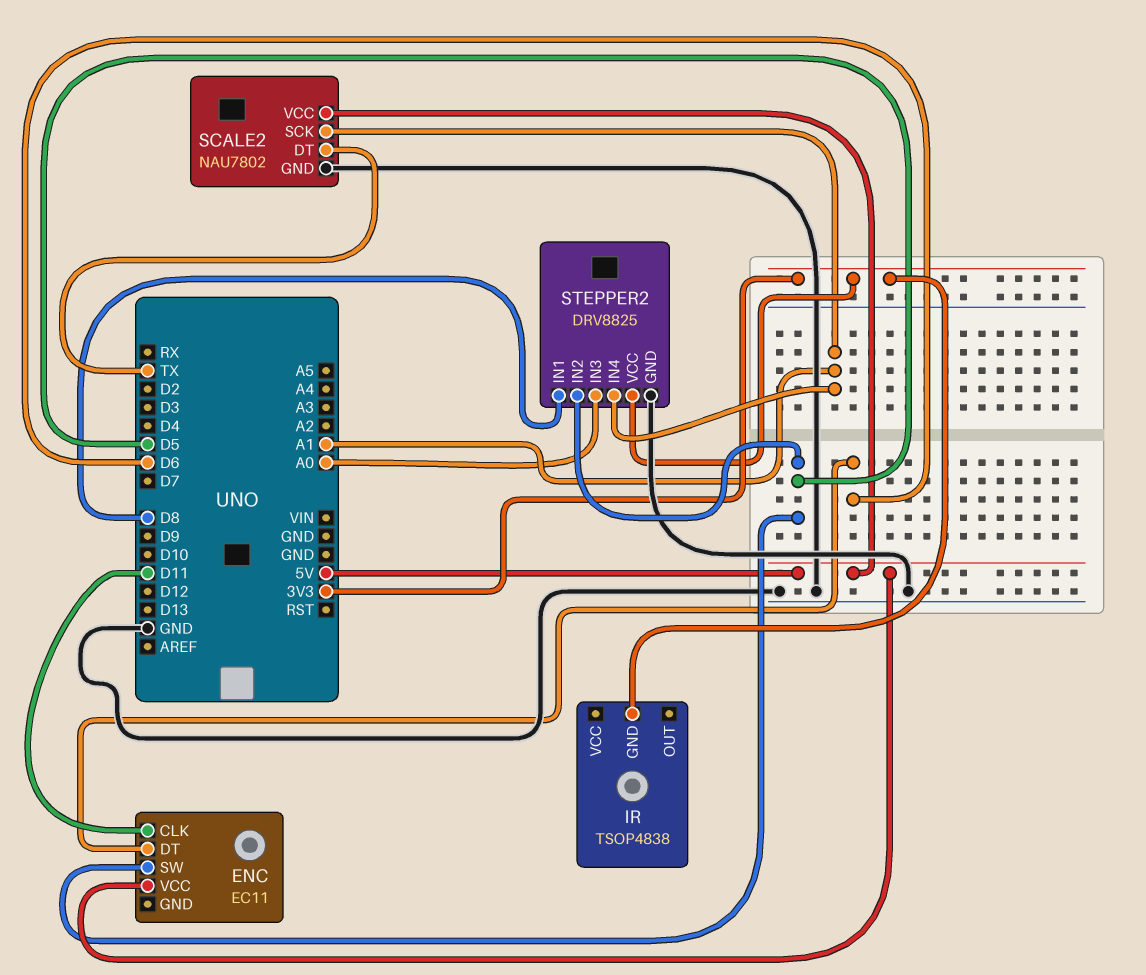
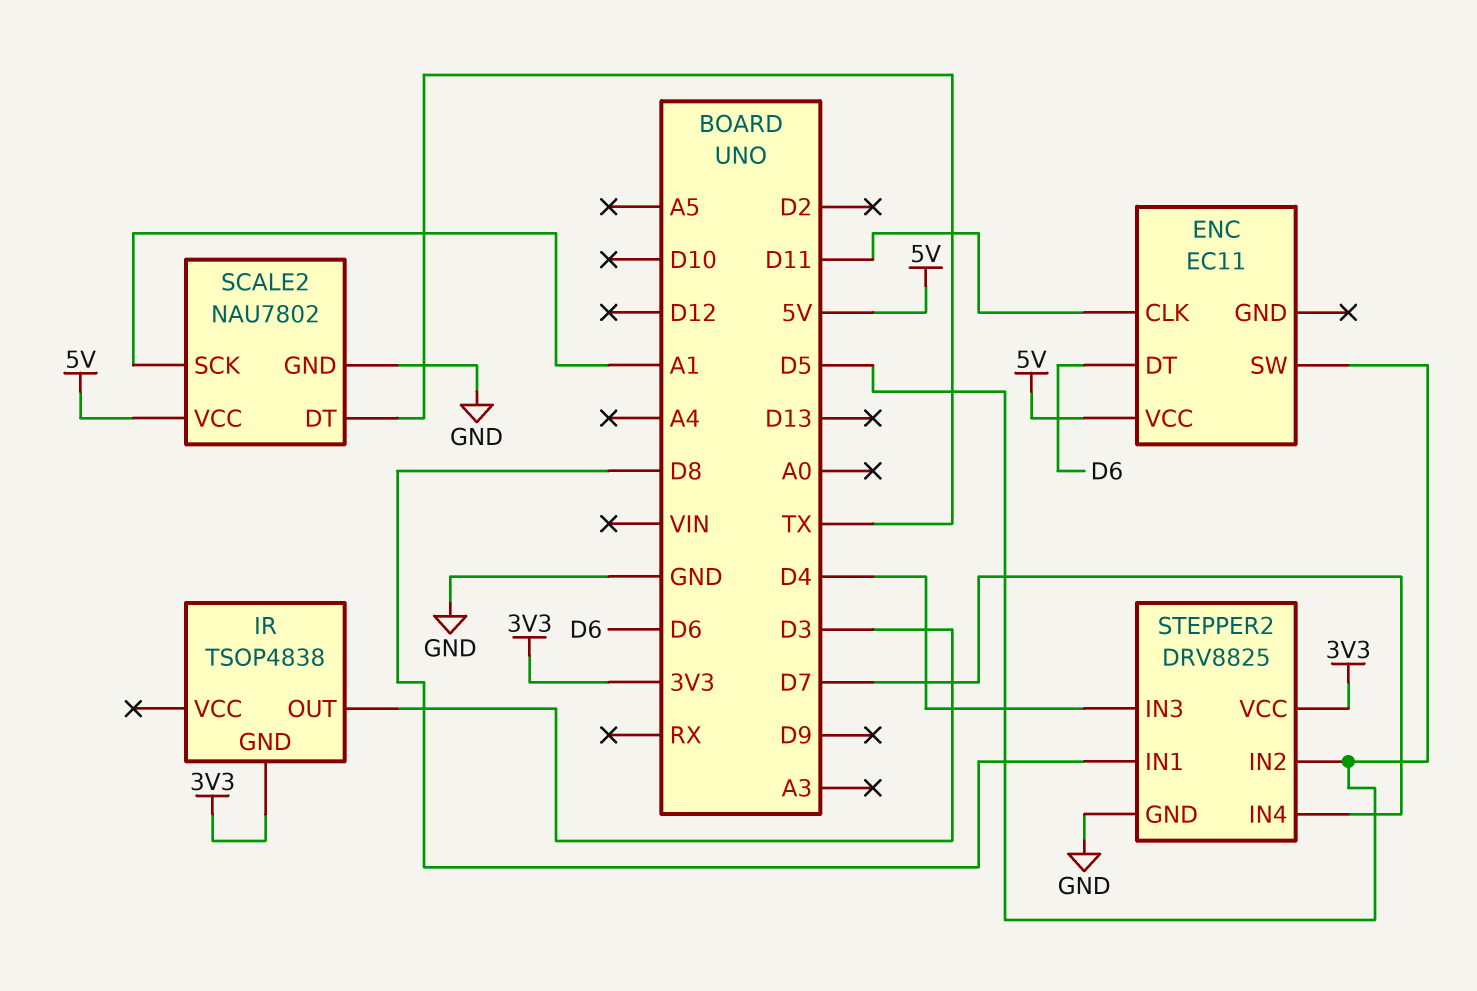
IR pin OUT: none -> D3
STEPPER2 pin IN3: A0 -> D4
STEPPER2 pin IN4: A1 -> D7

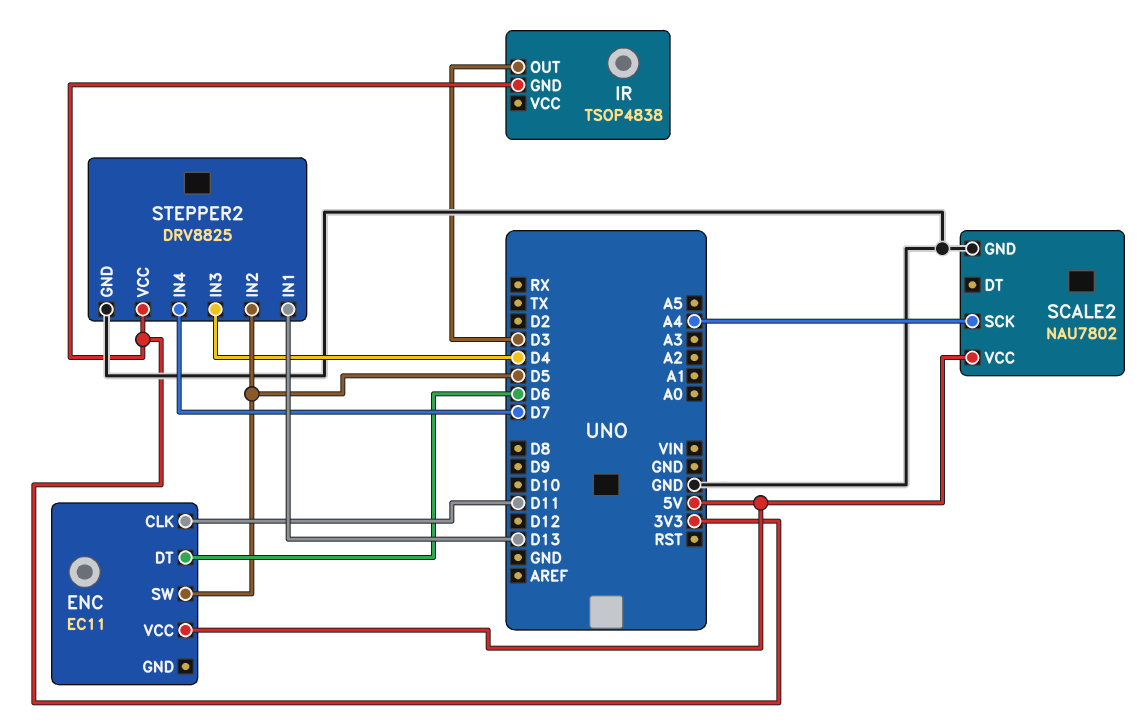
SCALE2 pin DT: TX -> none
SCALE2 pin SCK: A1 -> A4
STEPPER2 pin IN1: D8 -> D13

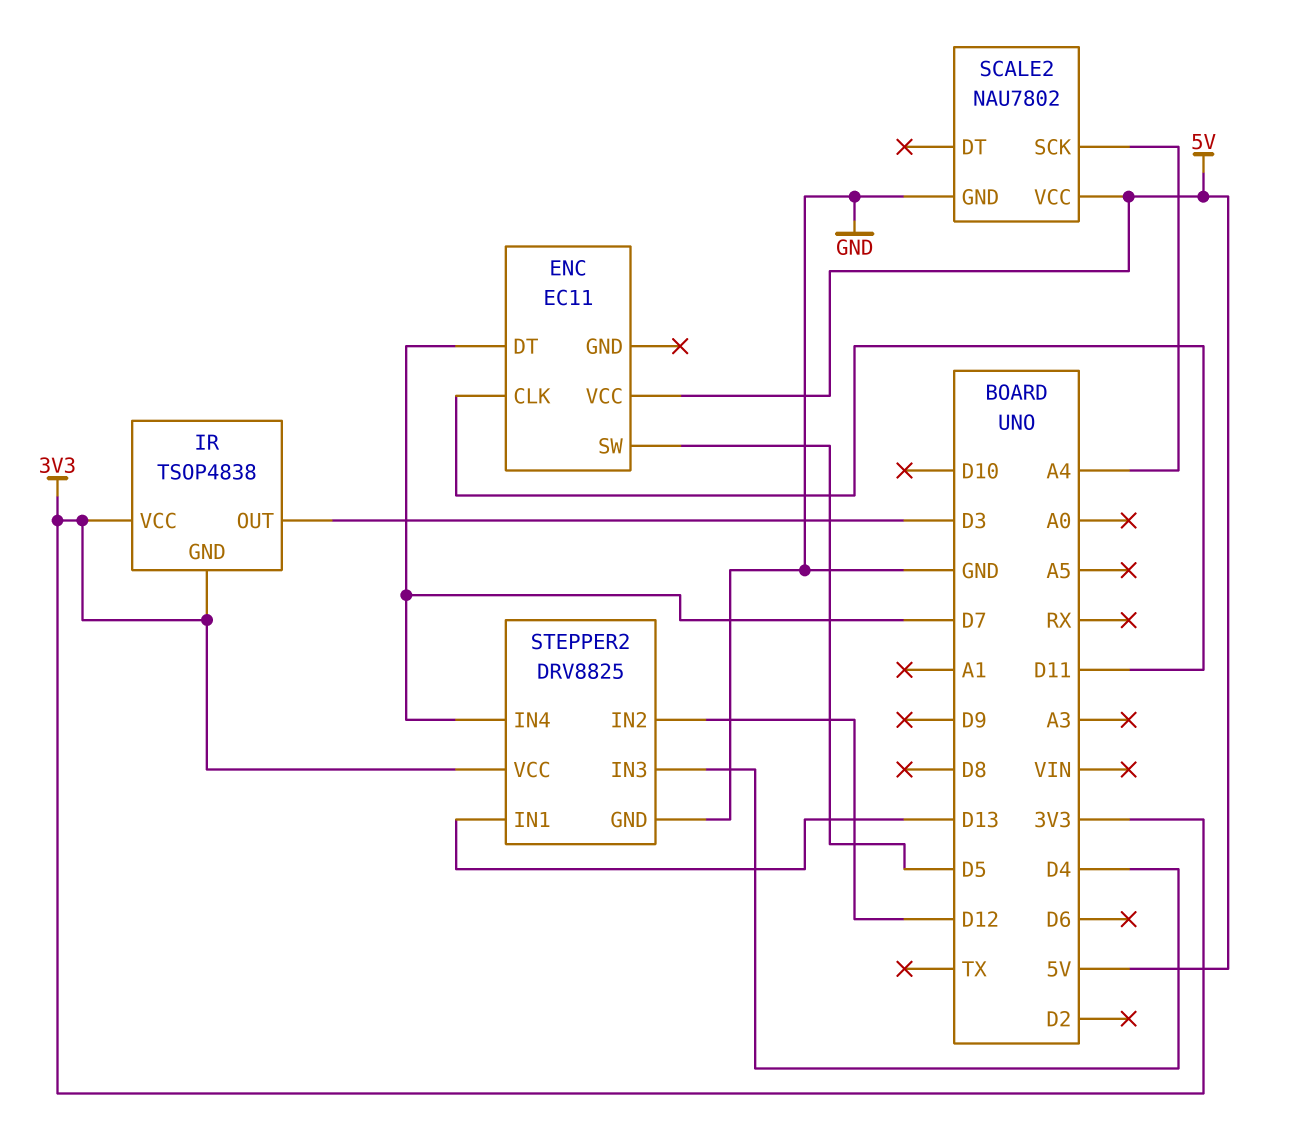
ENC pin DT: D6 -> D7
IR pin VCC: none -> 3V3
STEPPER2 pin IN2: D5 -> D12

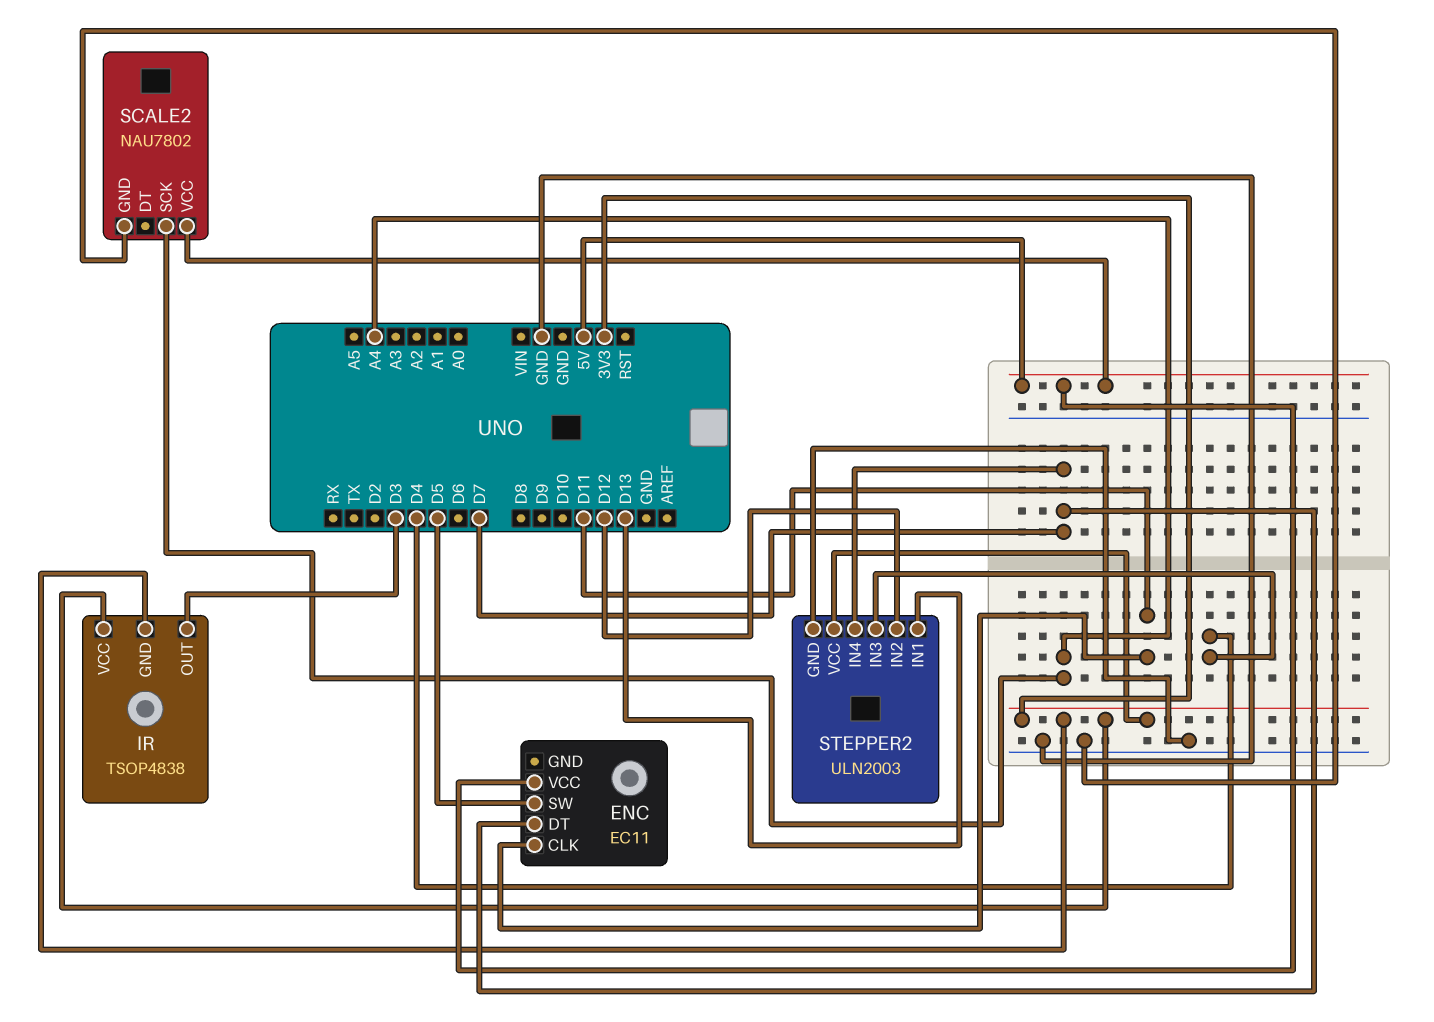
STEPPER2: DRV8825 -> ULN2003

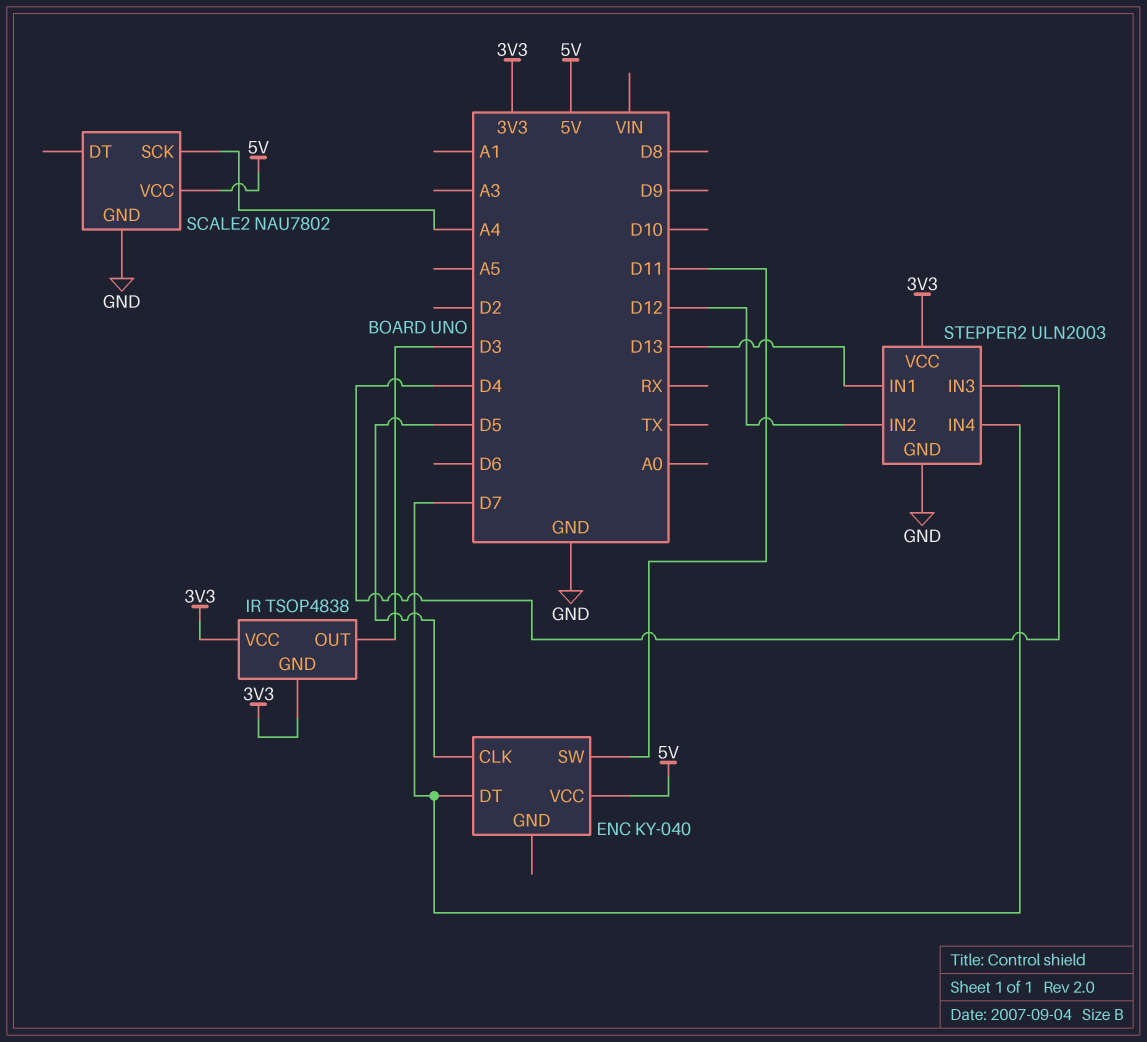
ENC: EC11 -> KY-040
ENC pin CLK: D11 -> D5
ENC pin SW: D5 -> D11

